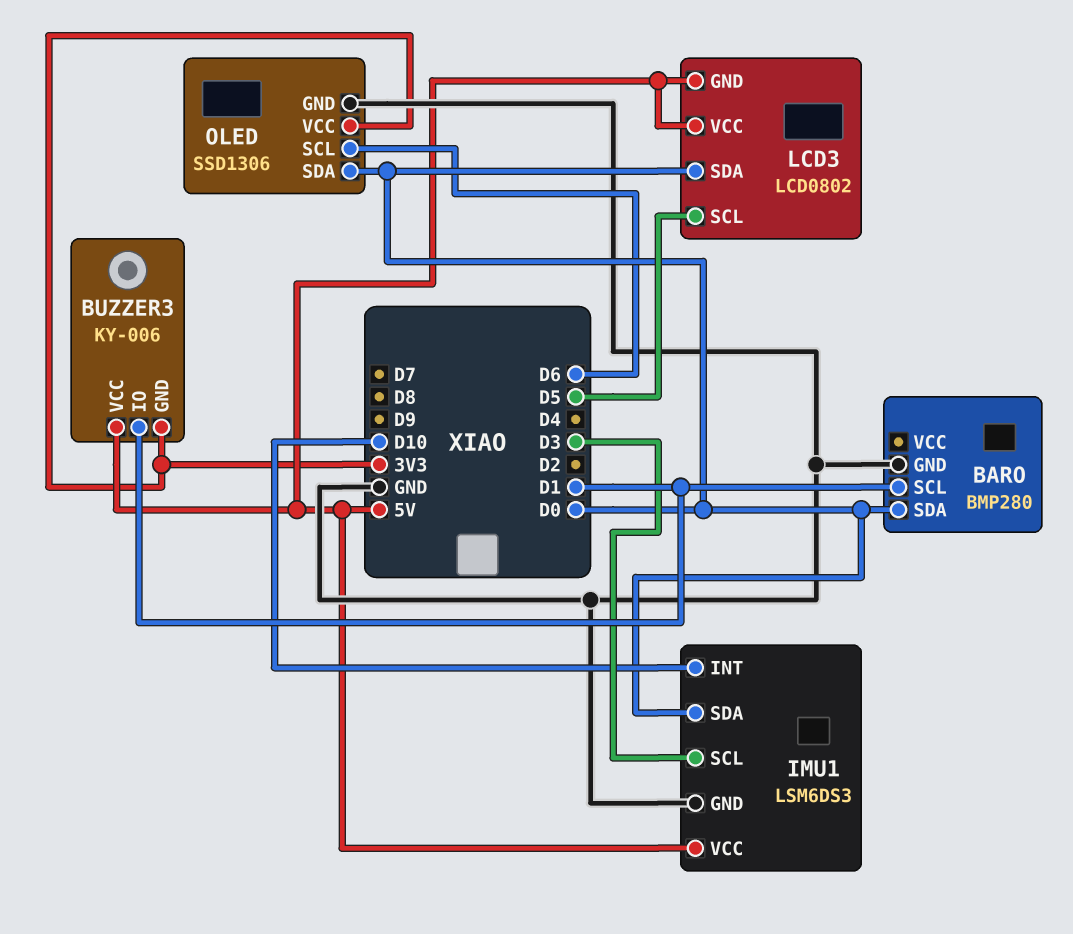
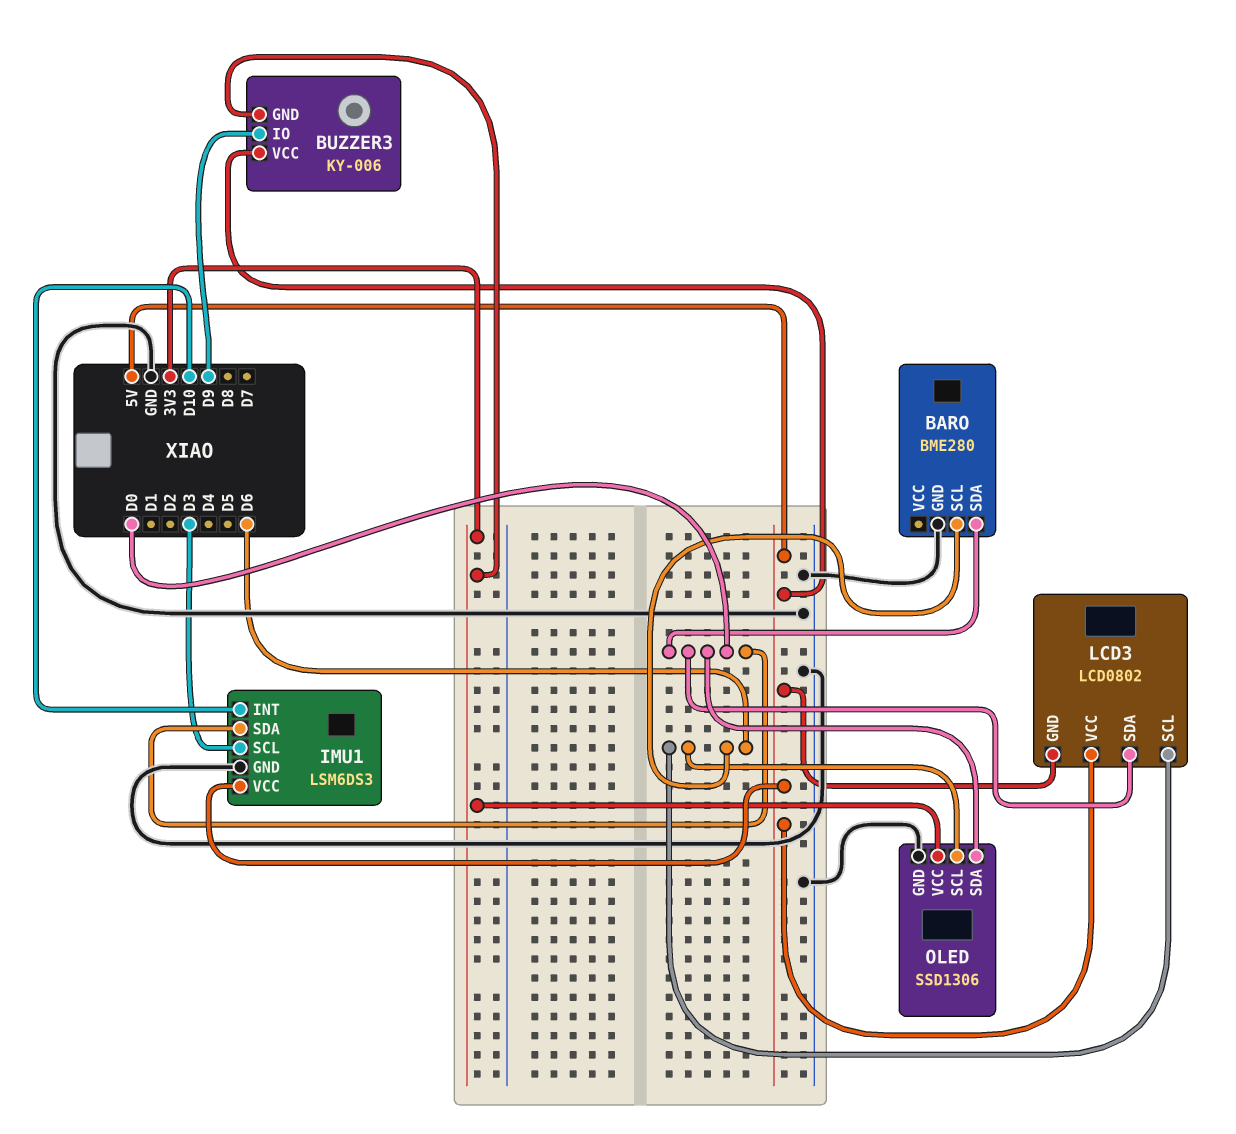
BARO: BMP280 -> BME280
BARO pin SCL: D1 -> D6
BUZZER3 pin IO: D1 -> D9
LCD3 pin SCL: D5 -> D6

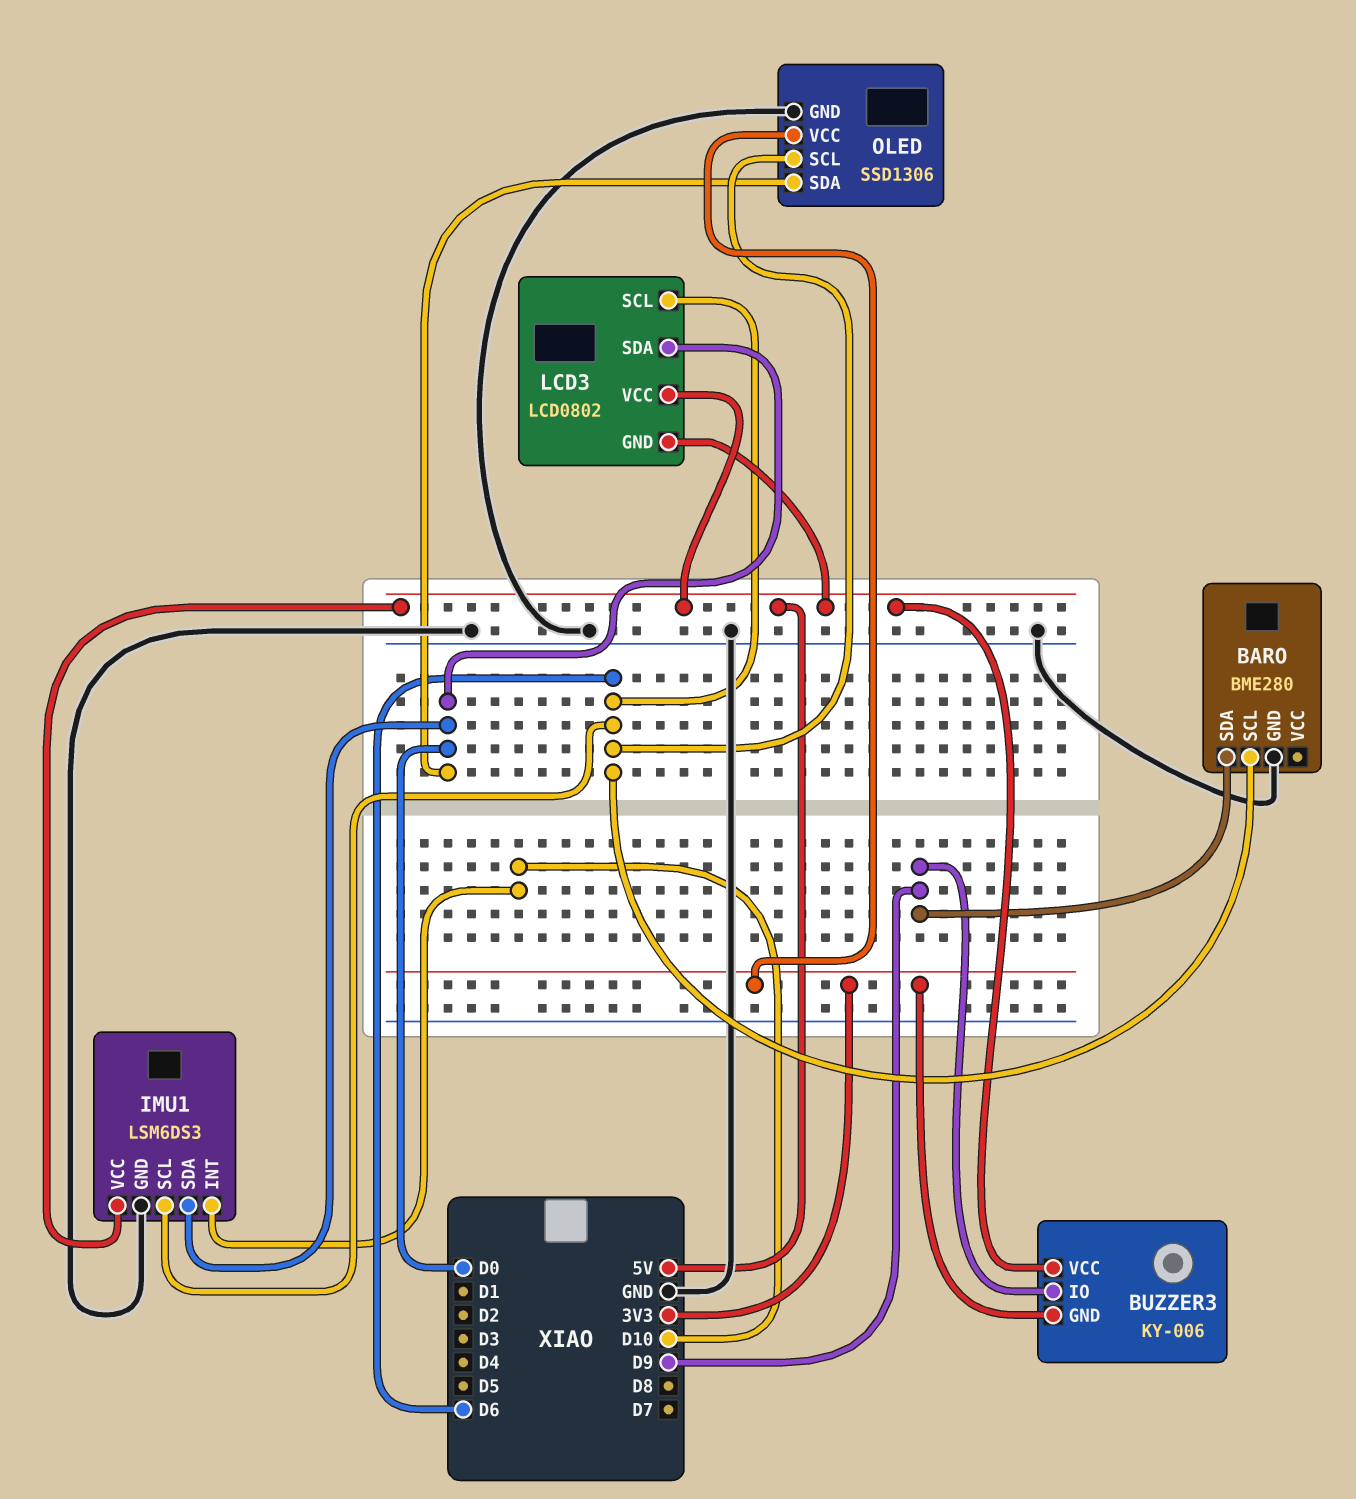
BARO pin SDA: D0 -> D9
IMU1 pin SCL: D3 -> D6

